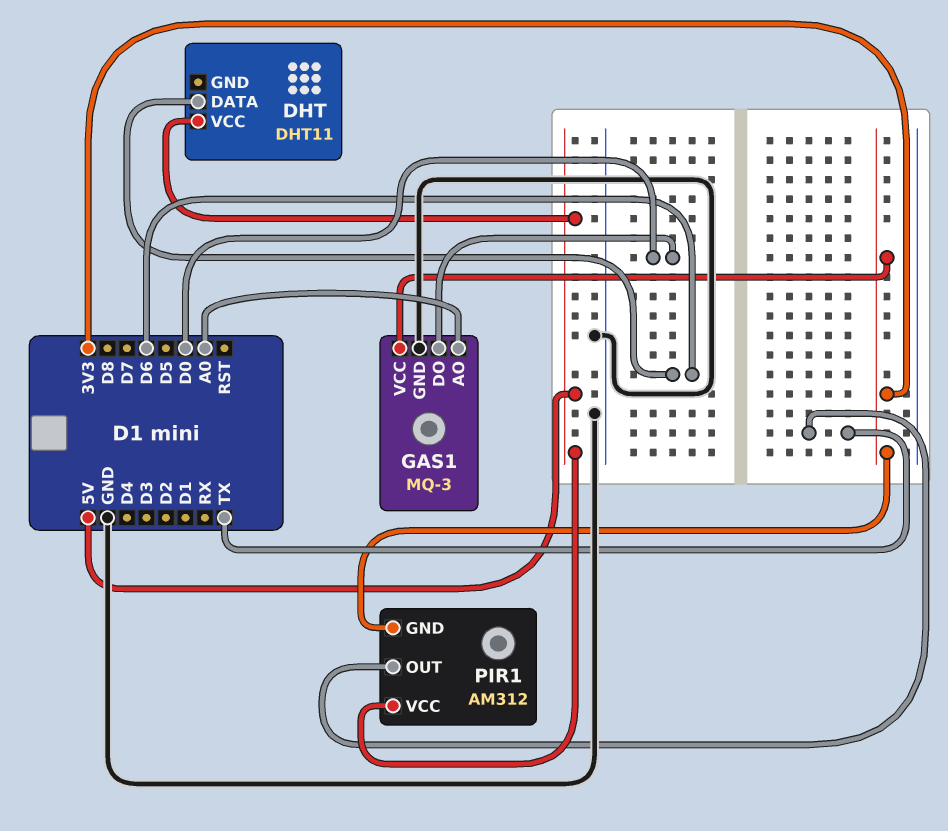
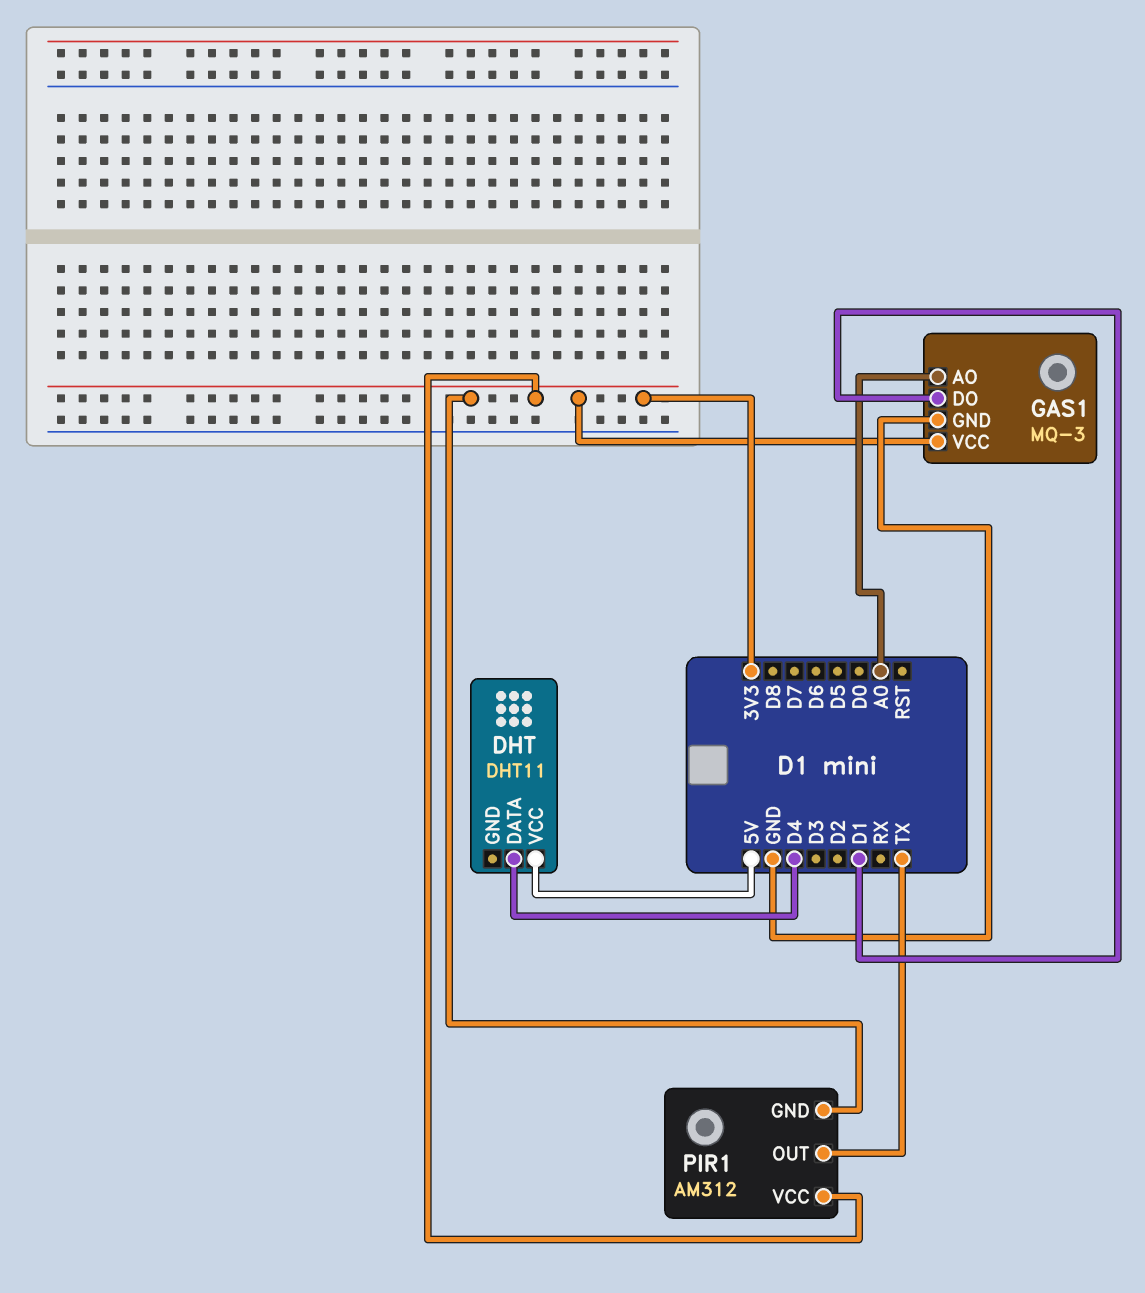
DHT pin DATA: D6 -> D4
GAS1 pin DO: D0 -> D1
PIR1 pin VCC: 5V -> 3V3

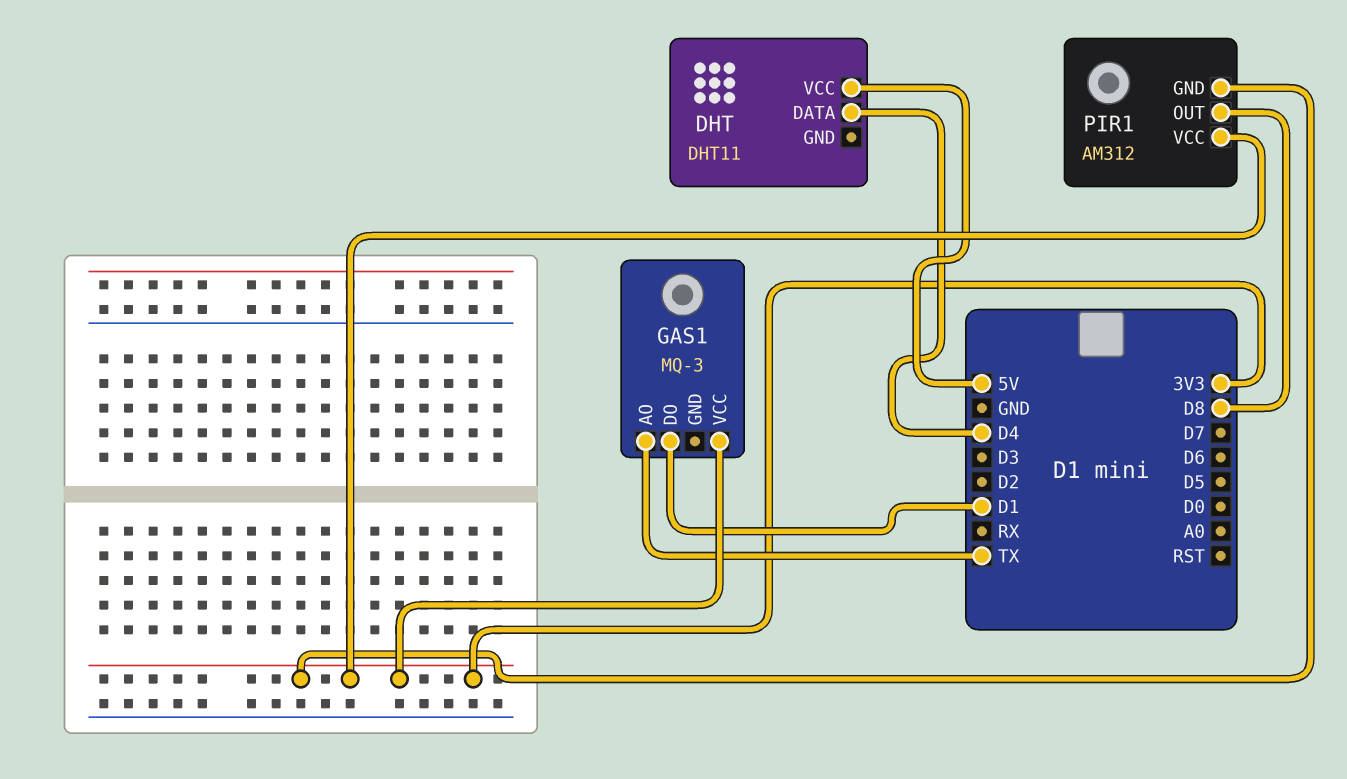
GAS1 pin AO: A0 -> TX
GAS1 pin GND: GND -> none
PIR1 pin OUT: TX -> D8

